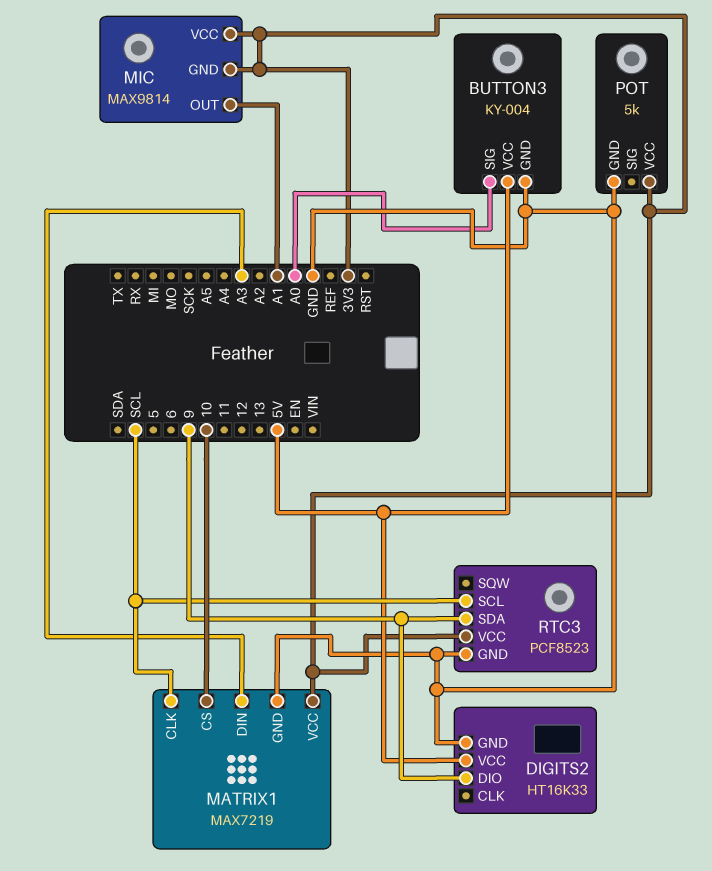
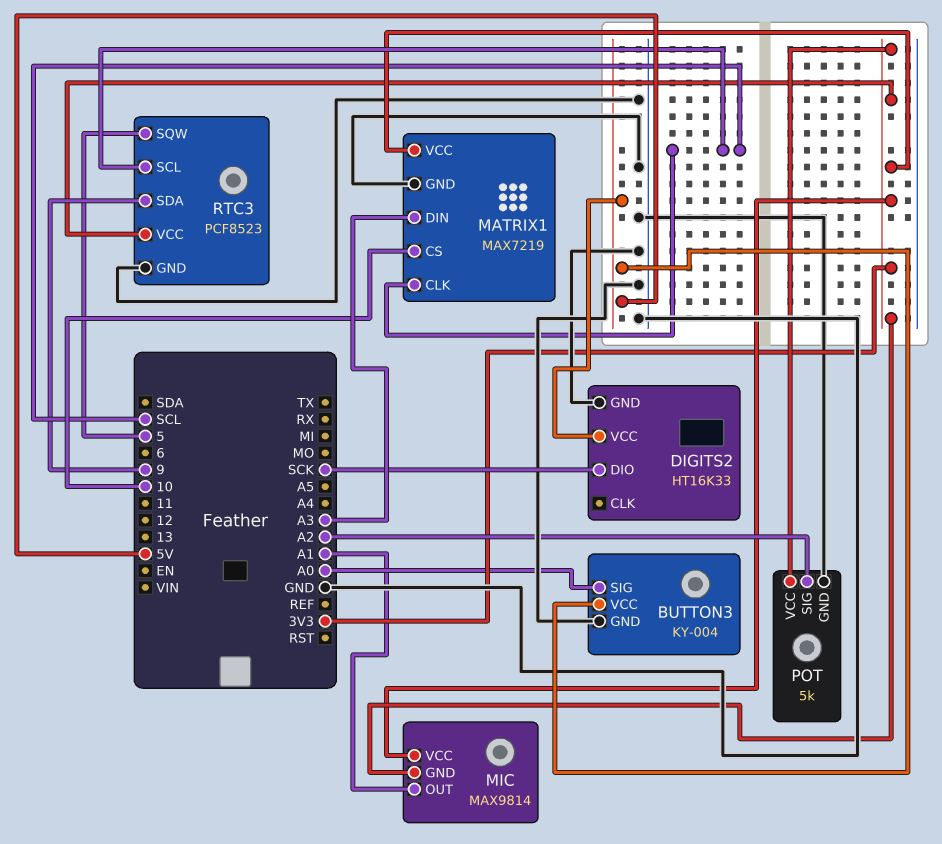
DIGITS2 pin DIO: 9 -> SCK
POT pin SIG: none -> A2
RTC3 pin SQW: none -> 5

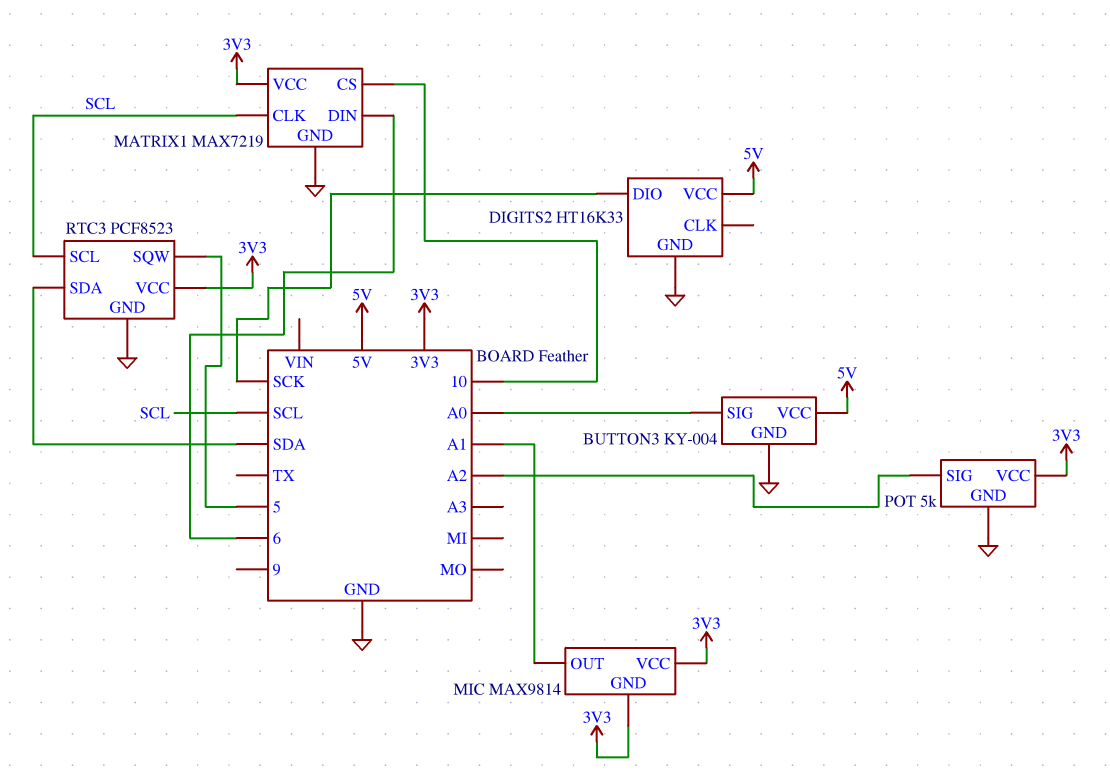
MATRIX1 pin DIN: A3 -> 6
RTC3 pin SDA: 9 -> SDA

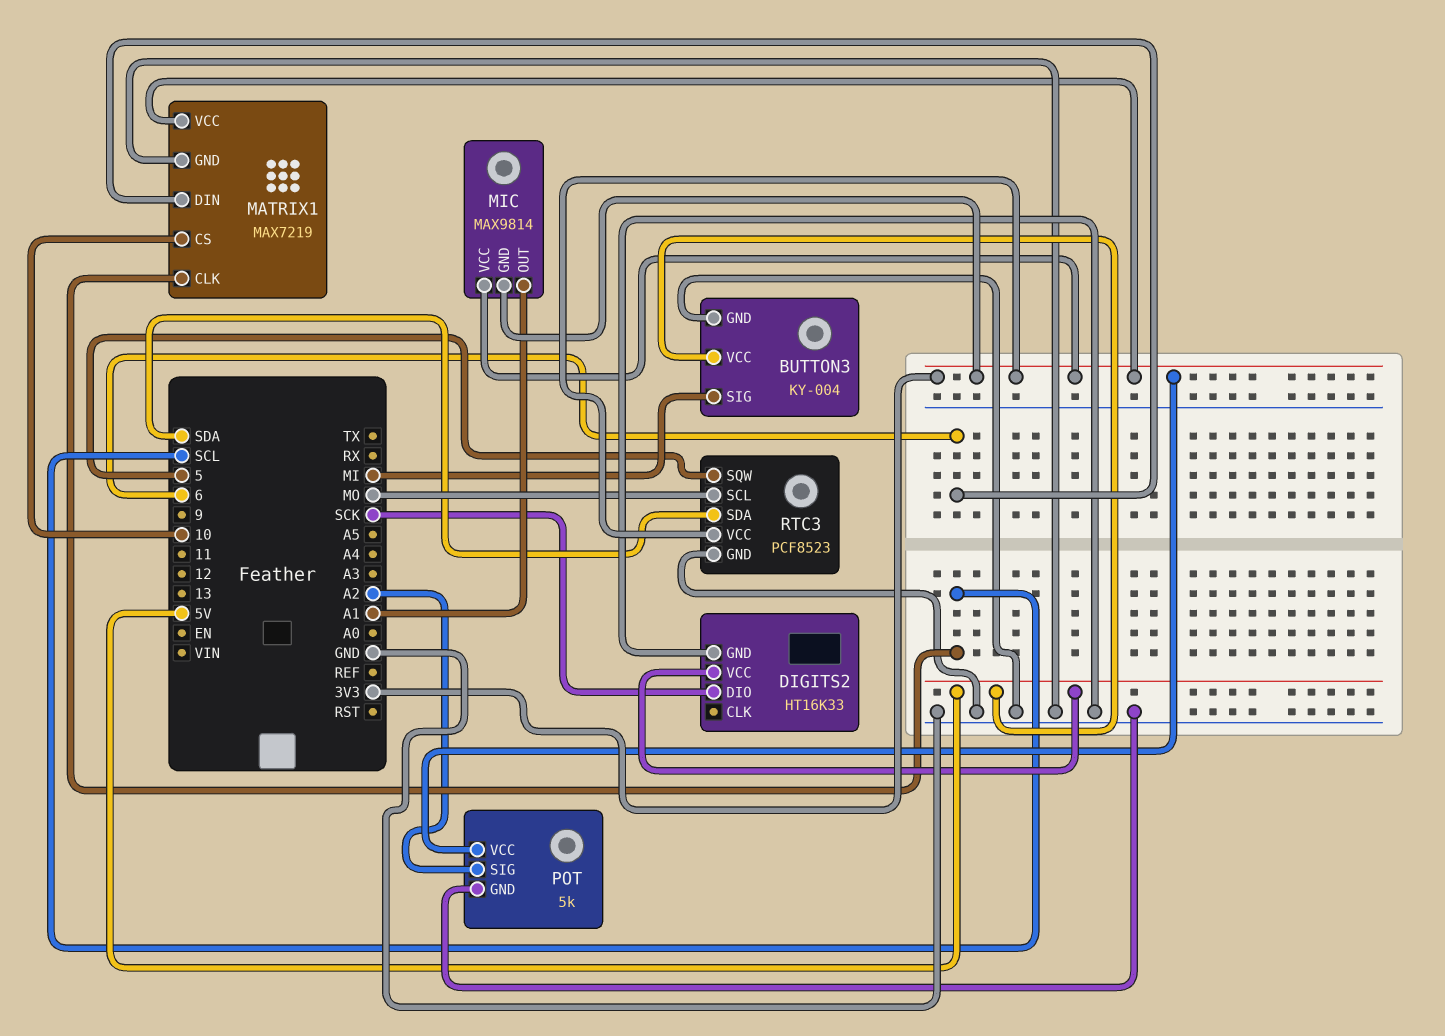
BUTTON3 pin SIG: A0 -> MI
RTC3 pin SCL: SCL -> MO

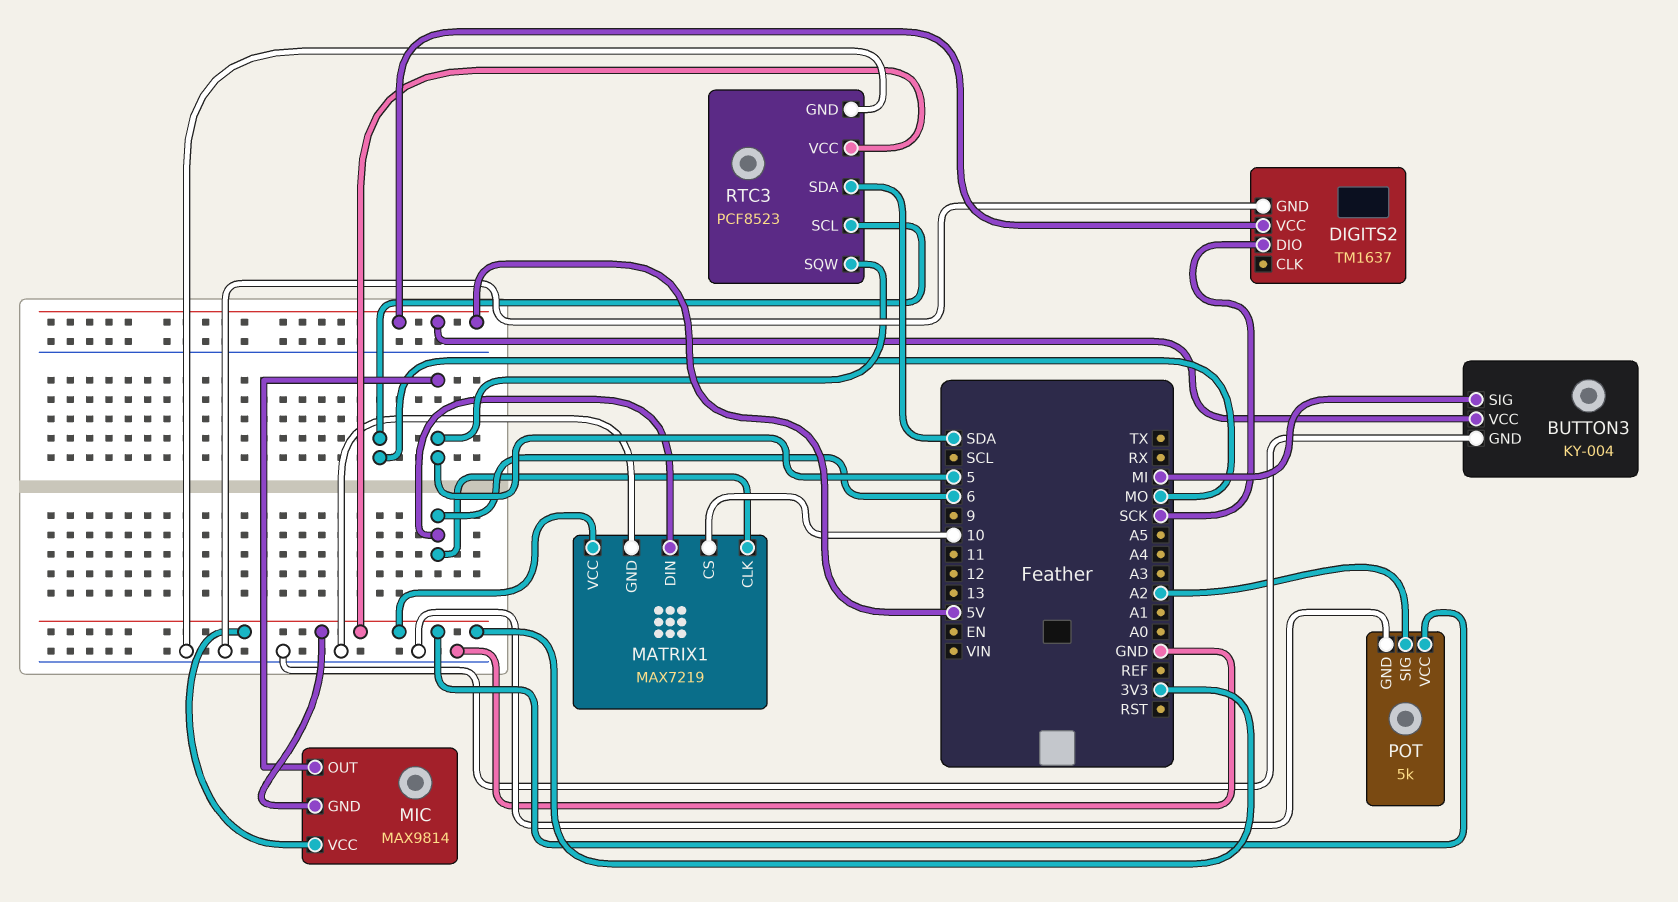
DIGITS2: HT16K33 -> TM1637
MATRIX1 pin CLK: SCL -> 6
MIC pin OUT: A1 -> 5

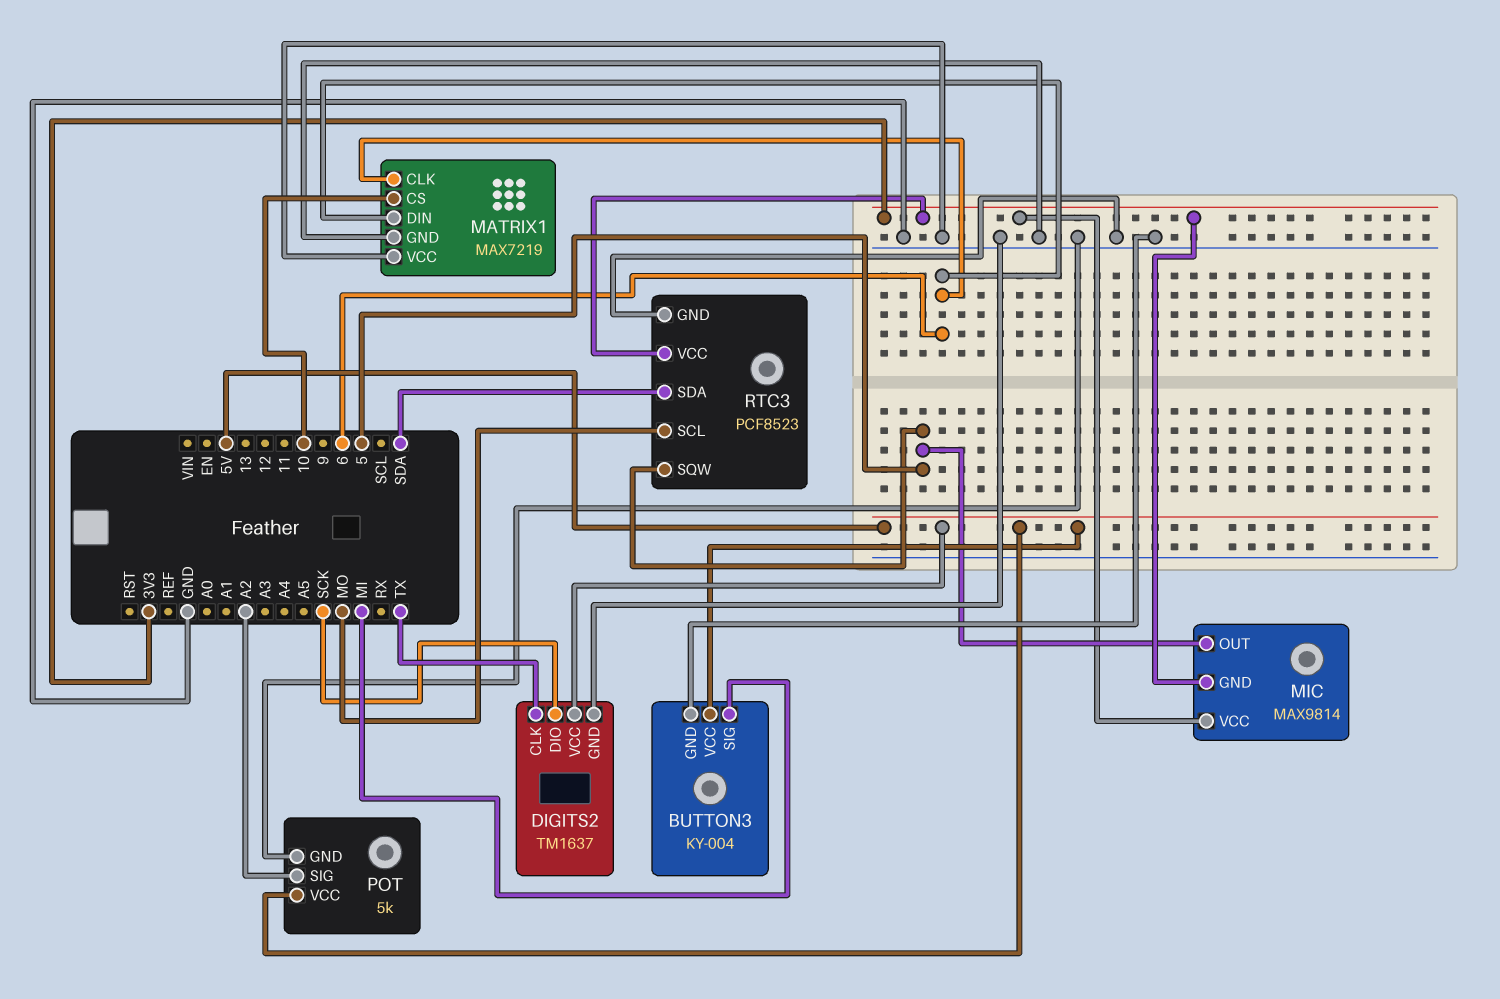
DIGITS2 pin CLK: none -> TX
MATRIX1 pin VCC: 3V3 -> GND
POT pin VCC: 3V3 -> 5V

